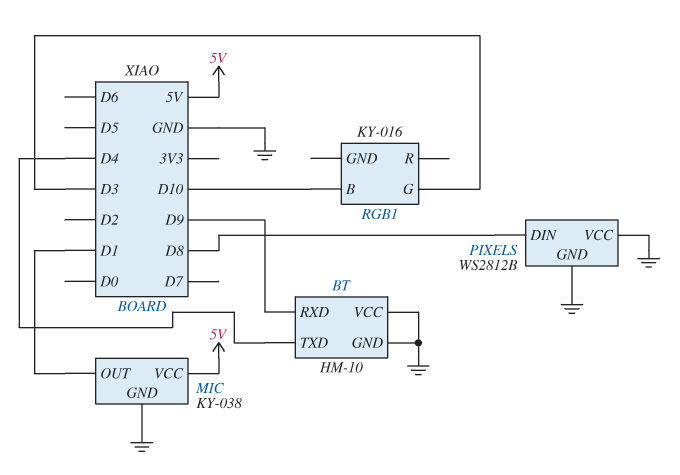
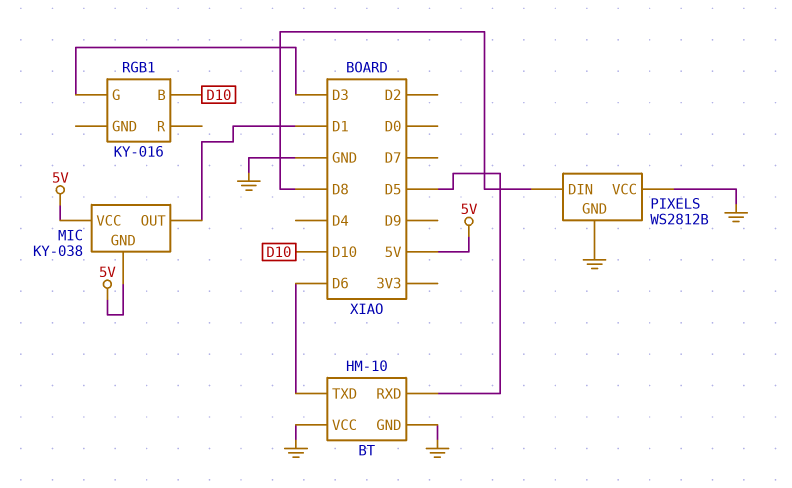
BT pin RXD: D9 -> D5
BT pin TXD: D4 -> D6
MIC pin GND: GND -> 5V

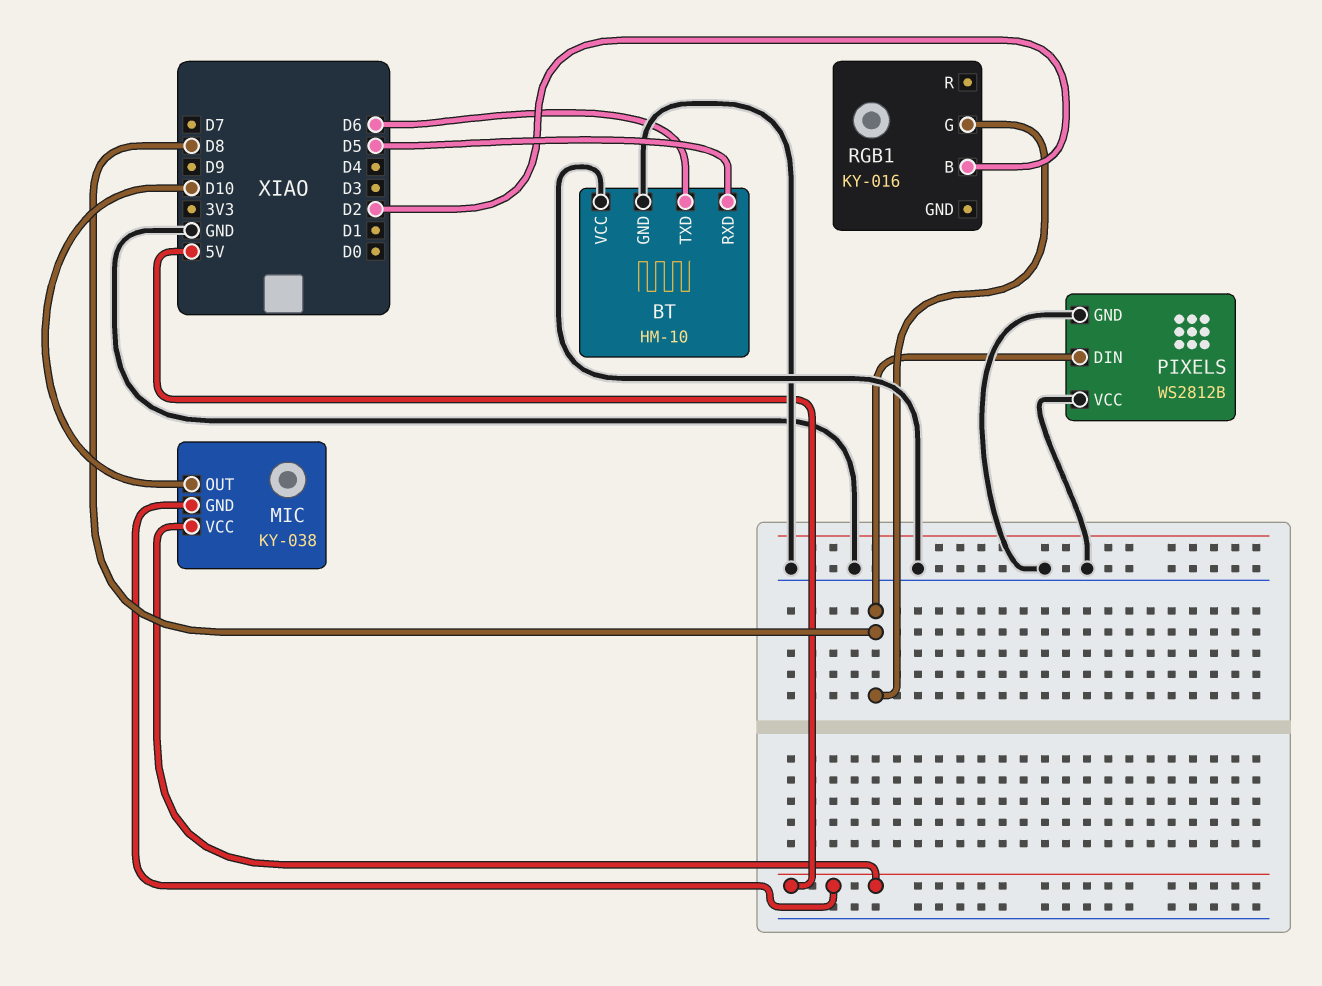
MIC pin OUT: D1 -> D10
RGB1 pin B: D10 -> D2
RGB1 pin G: D3 -> D8

